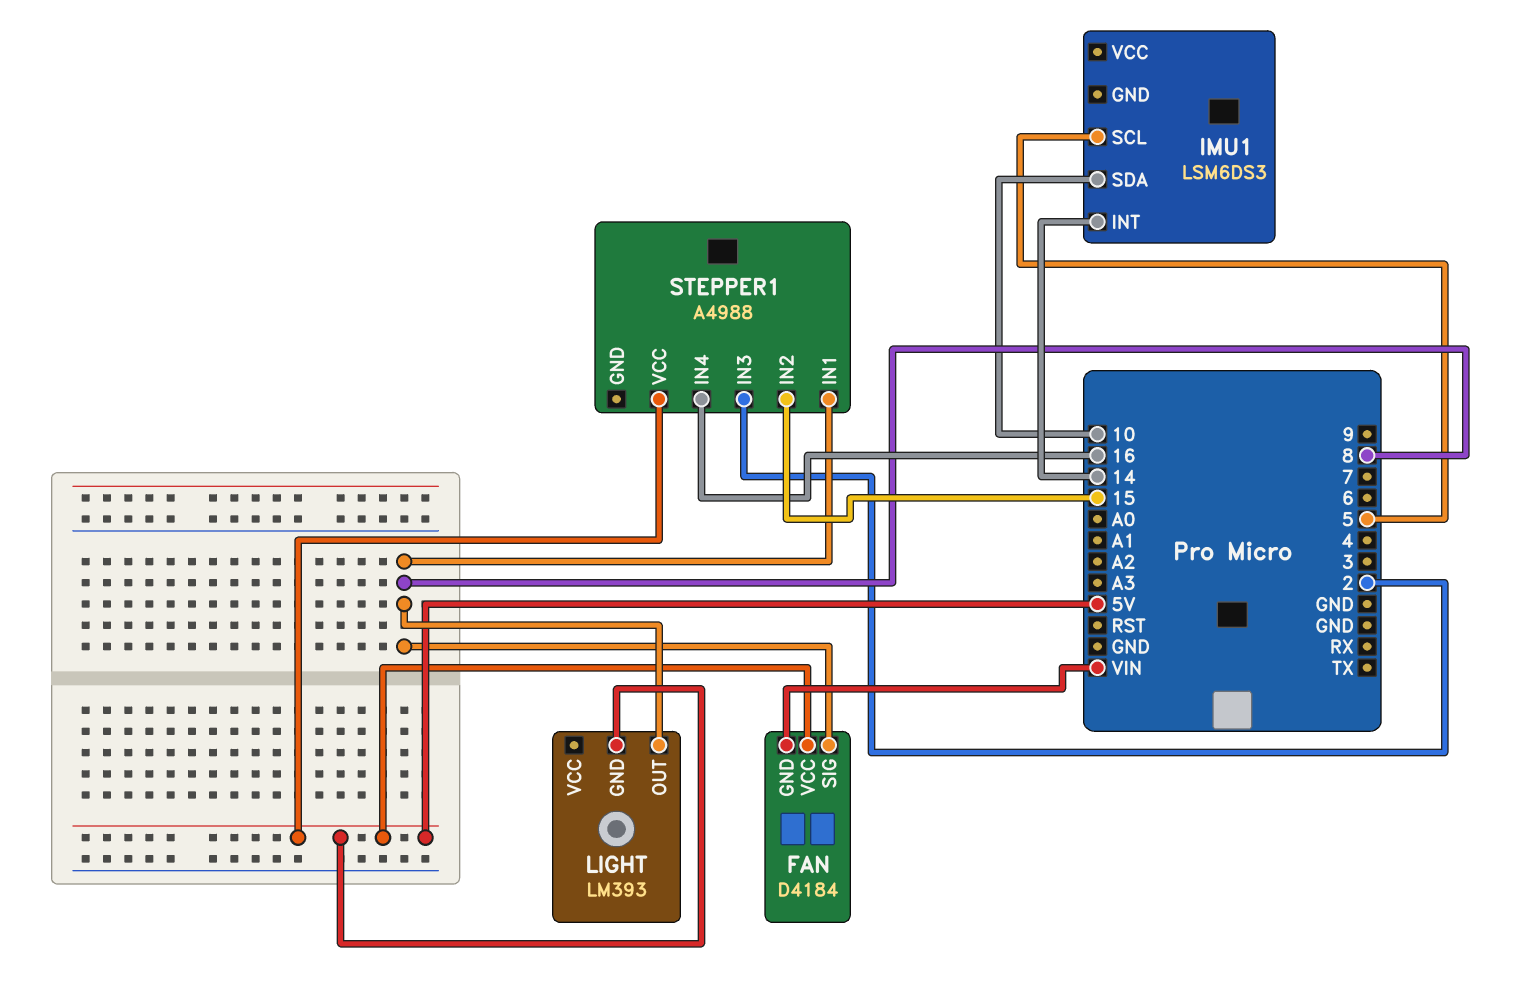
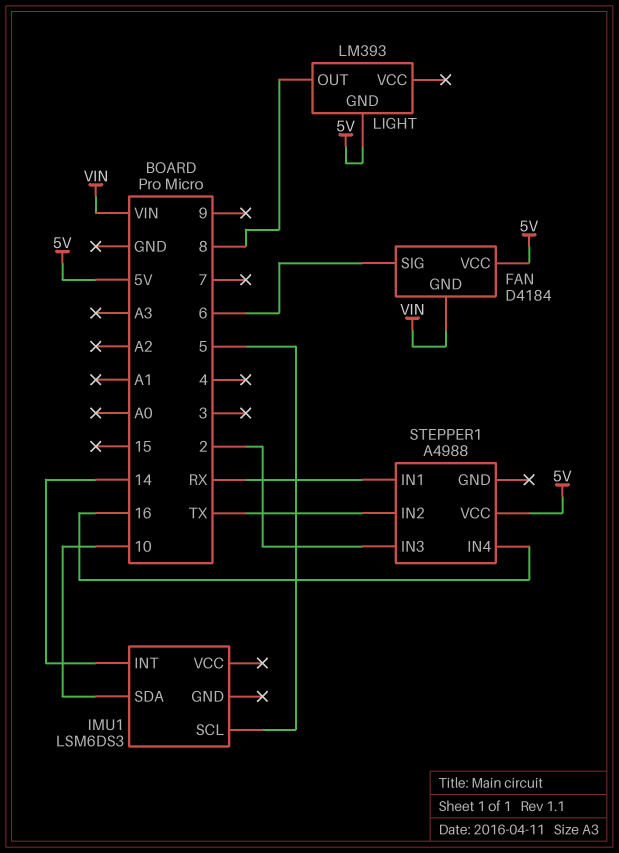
FAN pin SIG: 8 -> 6
STEPPER1 pin IN1: 8 -> RX
STEPPER1 pin IN2: 15 -> TX

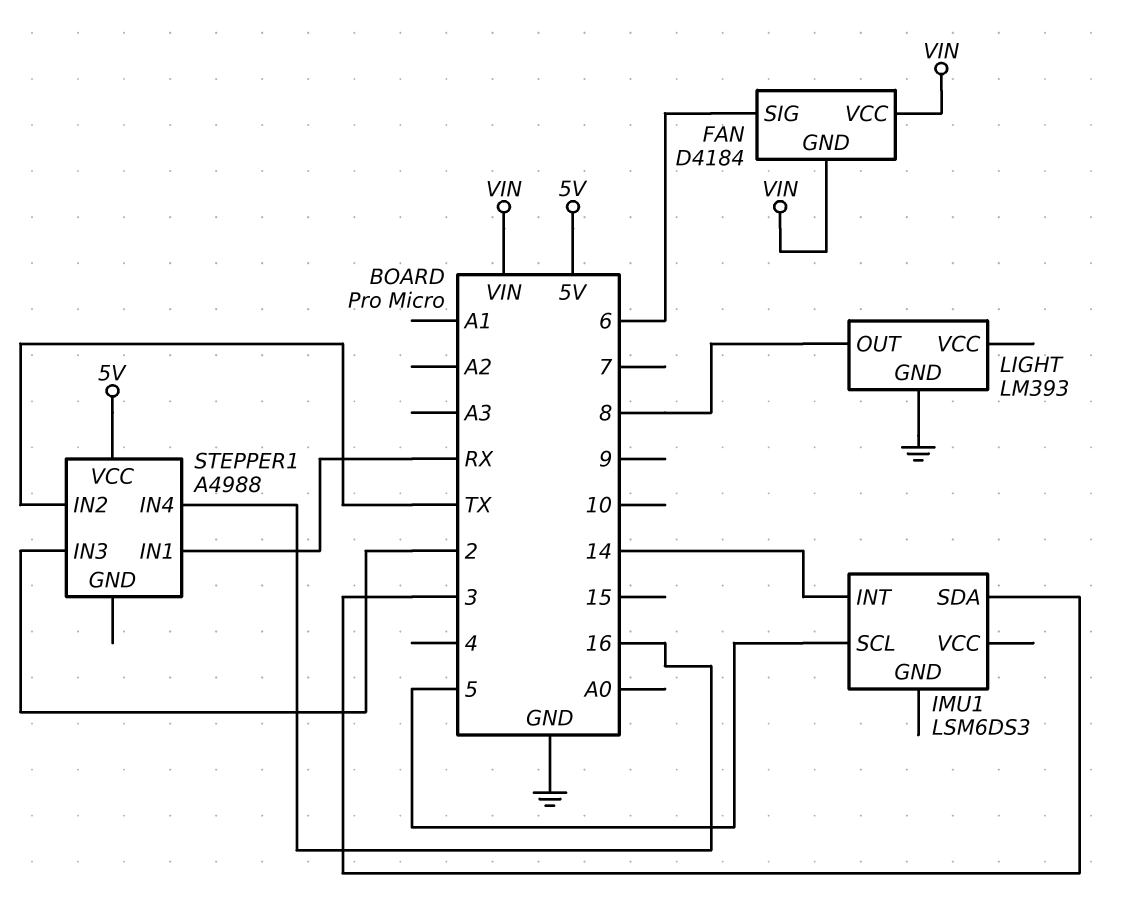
FAN pin VCC: 5V -> VIN
IMU1 pin SDA: 10 -> 3
LIGHT pin GND: 5V -> GND

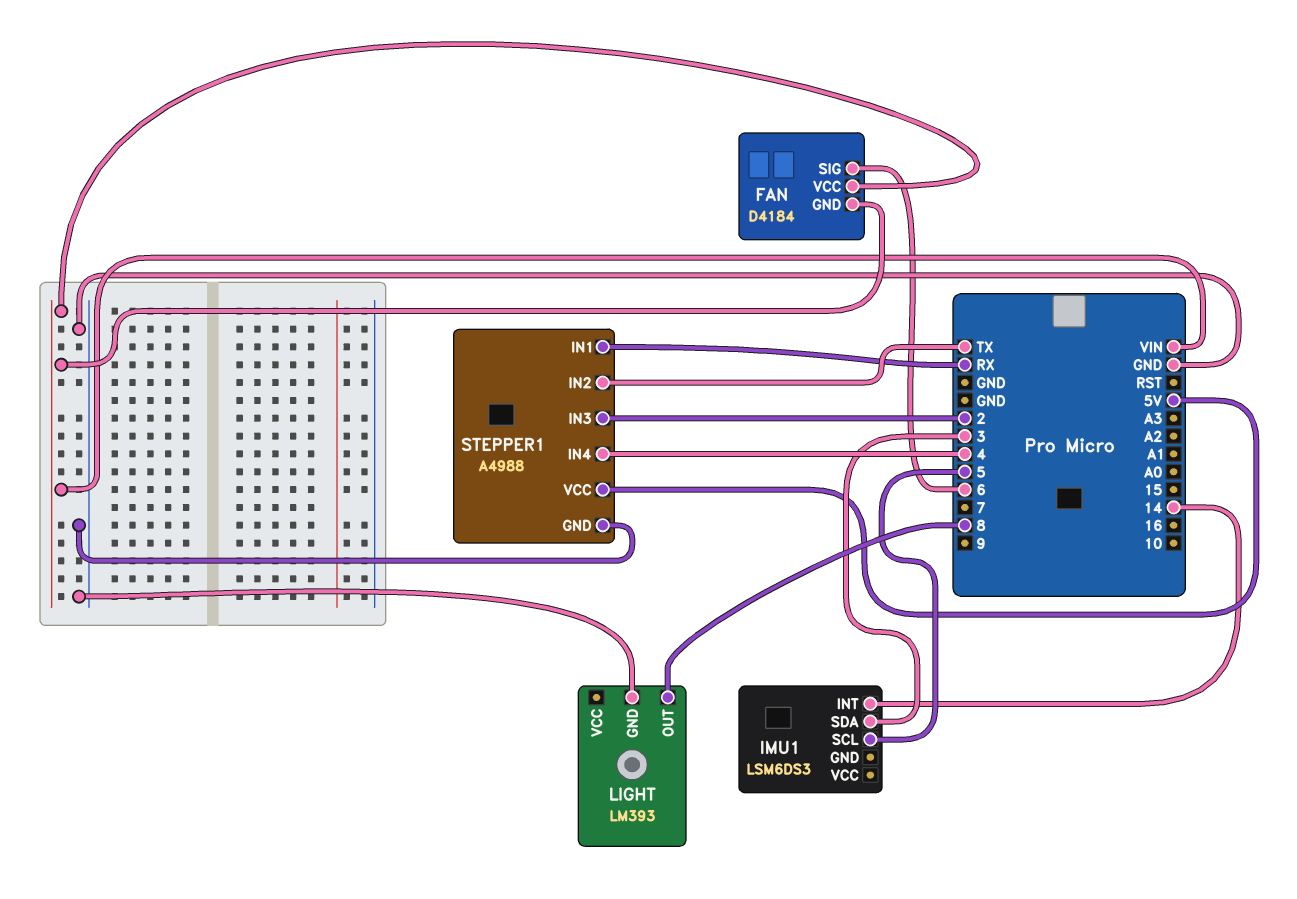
STEPPER1 pin GND: none -> GND
STEPPER1 pin IN4: 16 -> 4

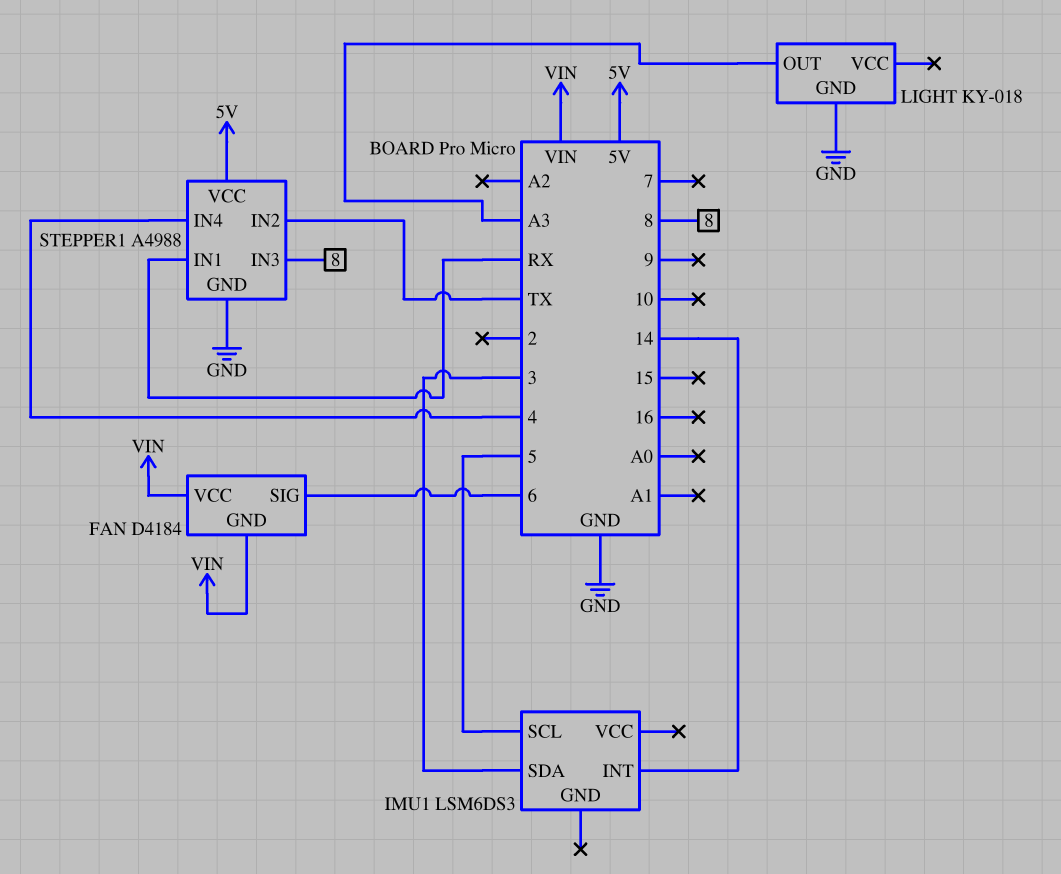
LIGHT: LM393 -> KY-018
LIGHT pin OUT: 8 -> A3
STEPPER1 pin IN3: 2 -> 8

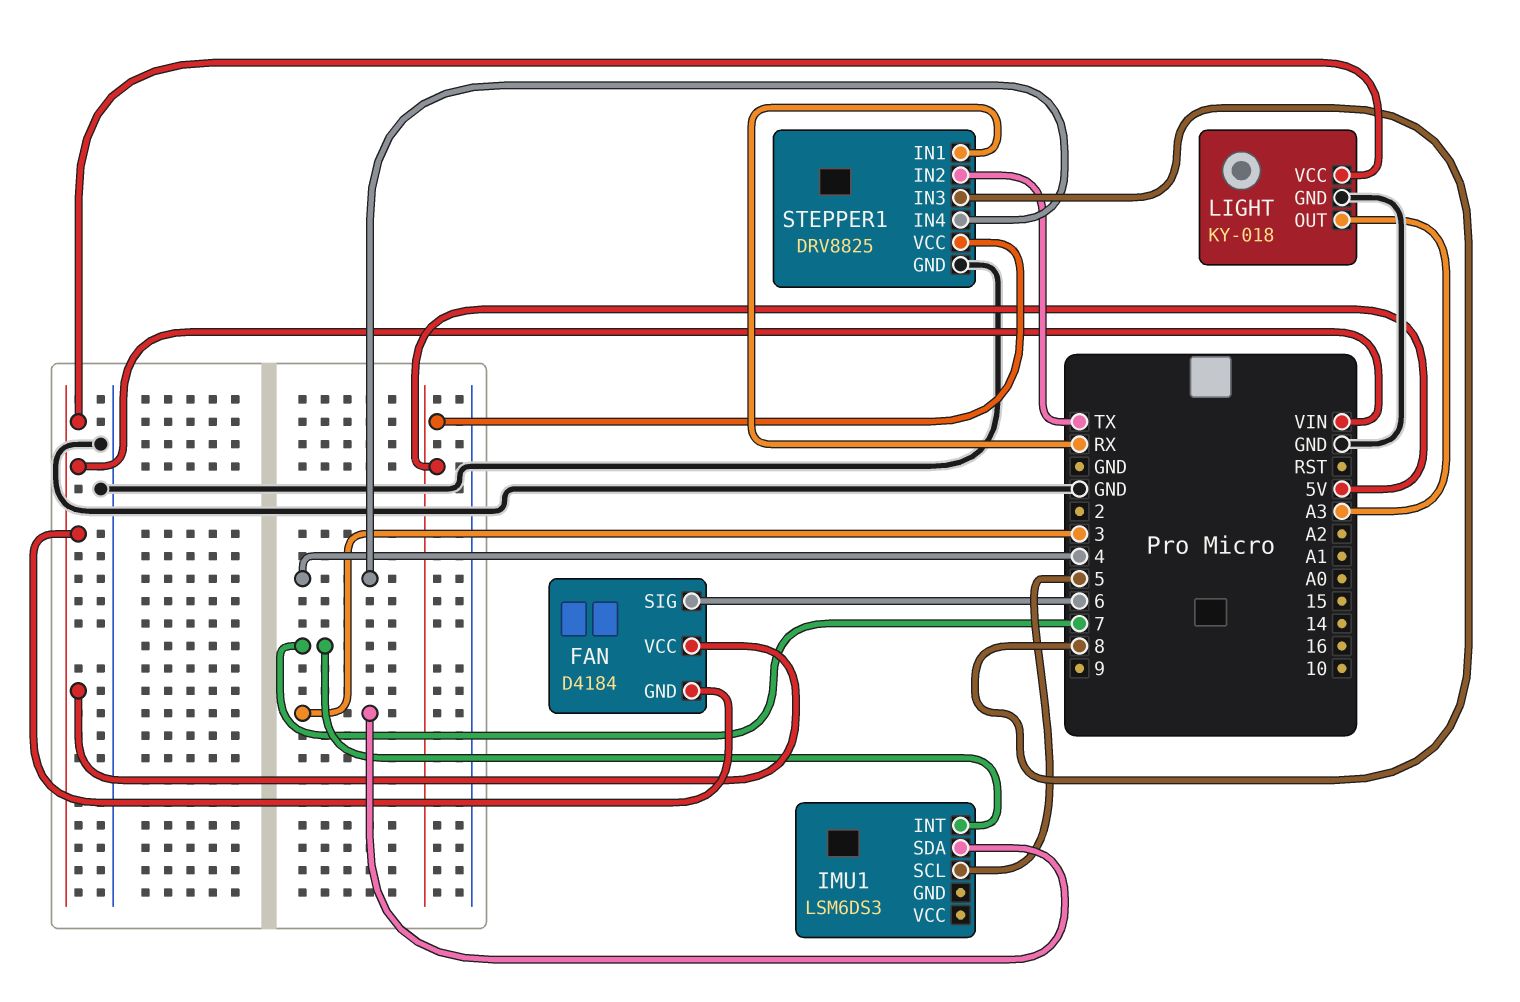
IMU1 pin INT: 14 -> 7
LIGHT pin VCC: none -> VIN
STEPPER1: A4988 -> DRV8825

